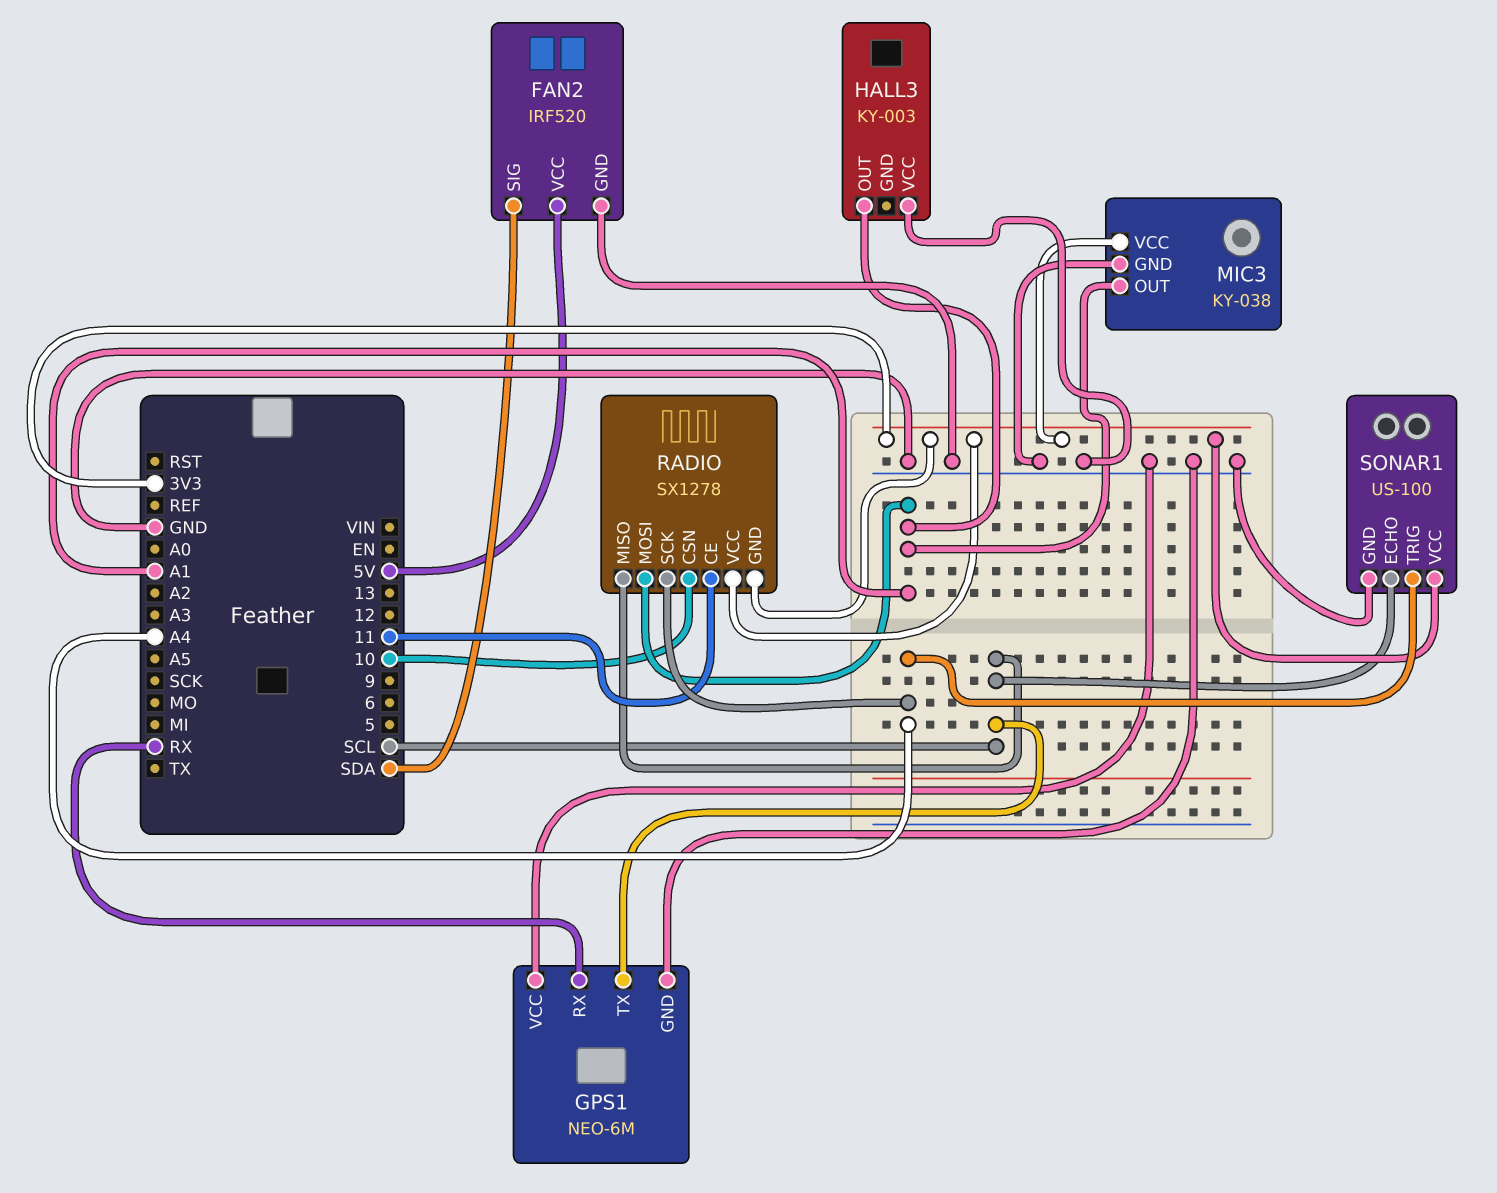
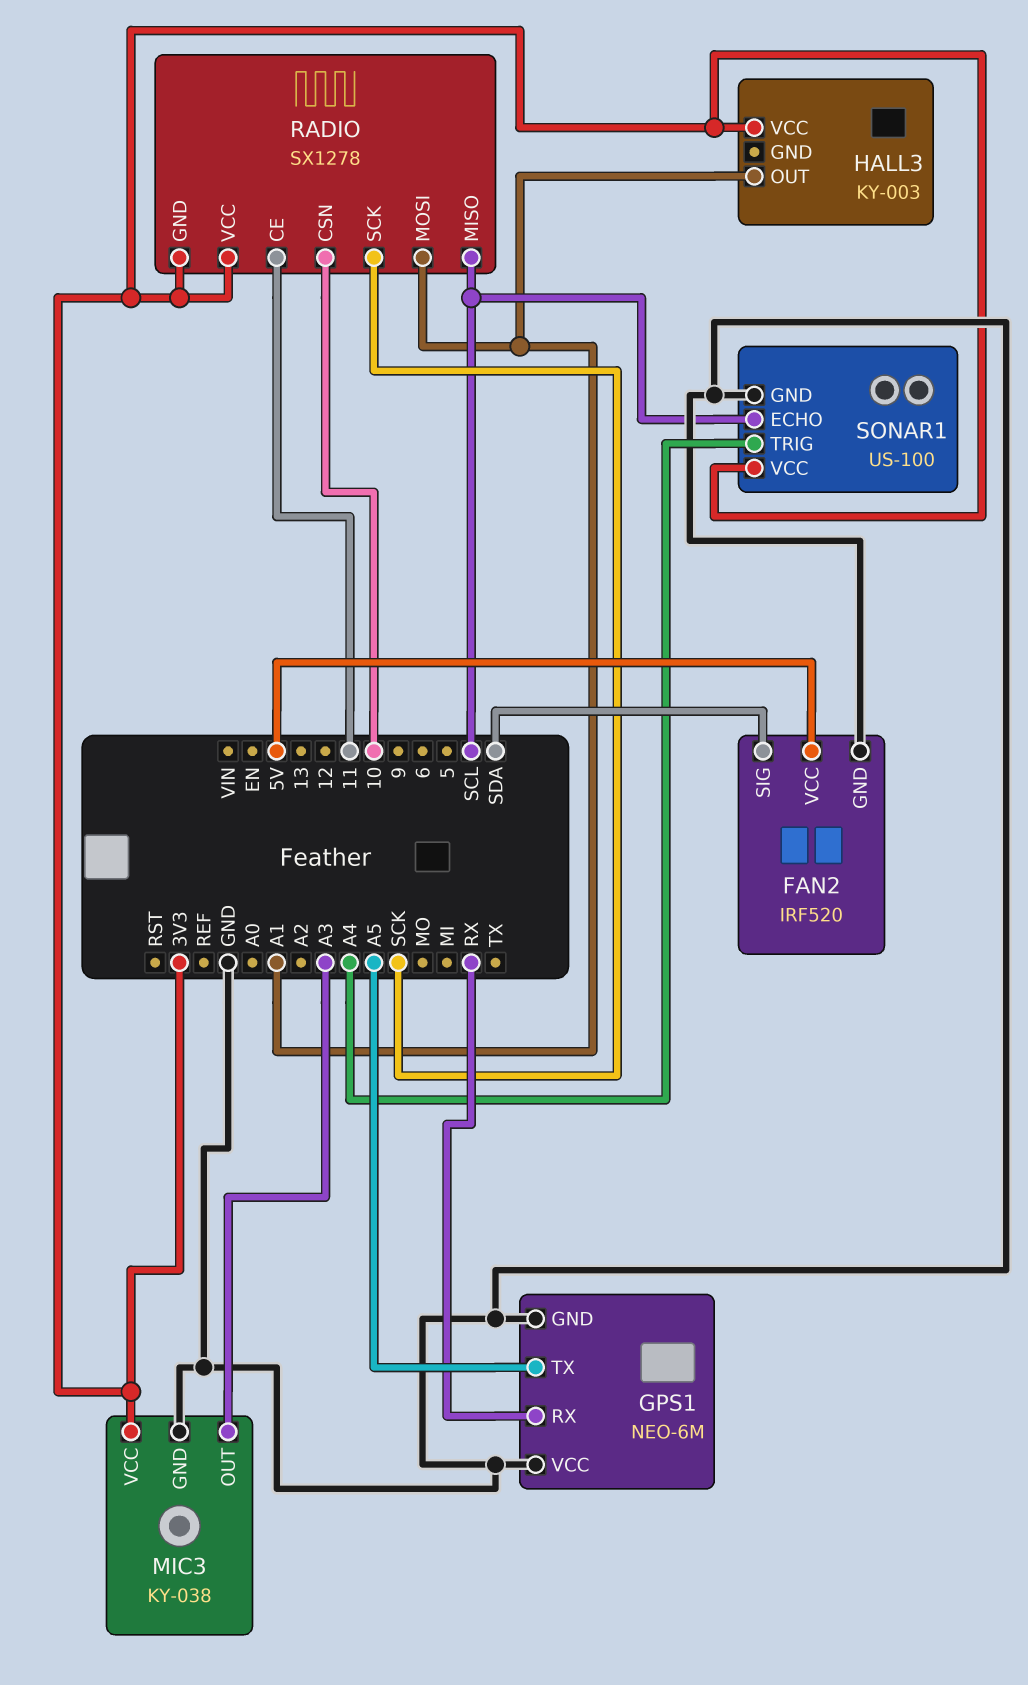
GPS1 pin TX: SCL -> A5
HALL3 pin VCC: GND -> 3V3
MIC3 pin OUT: A1 -> A3
RADIO pin SCK: A4 -> SCK

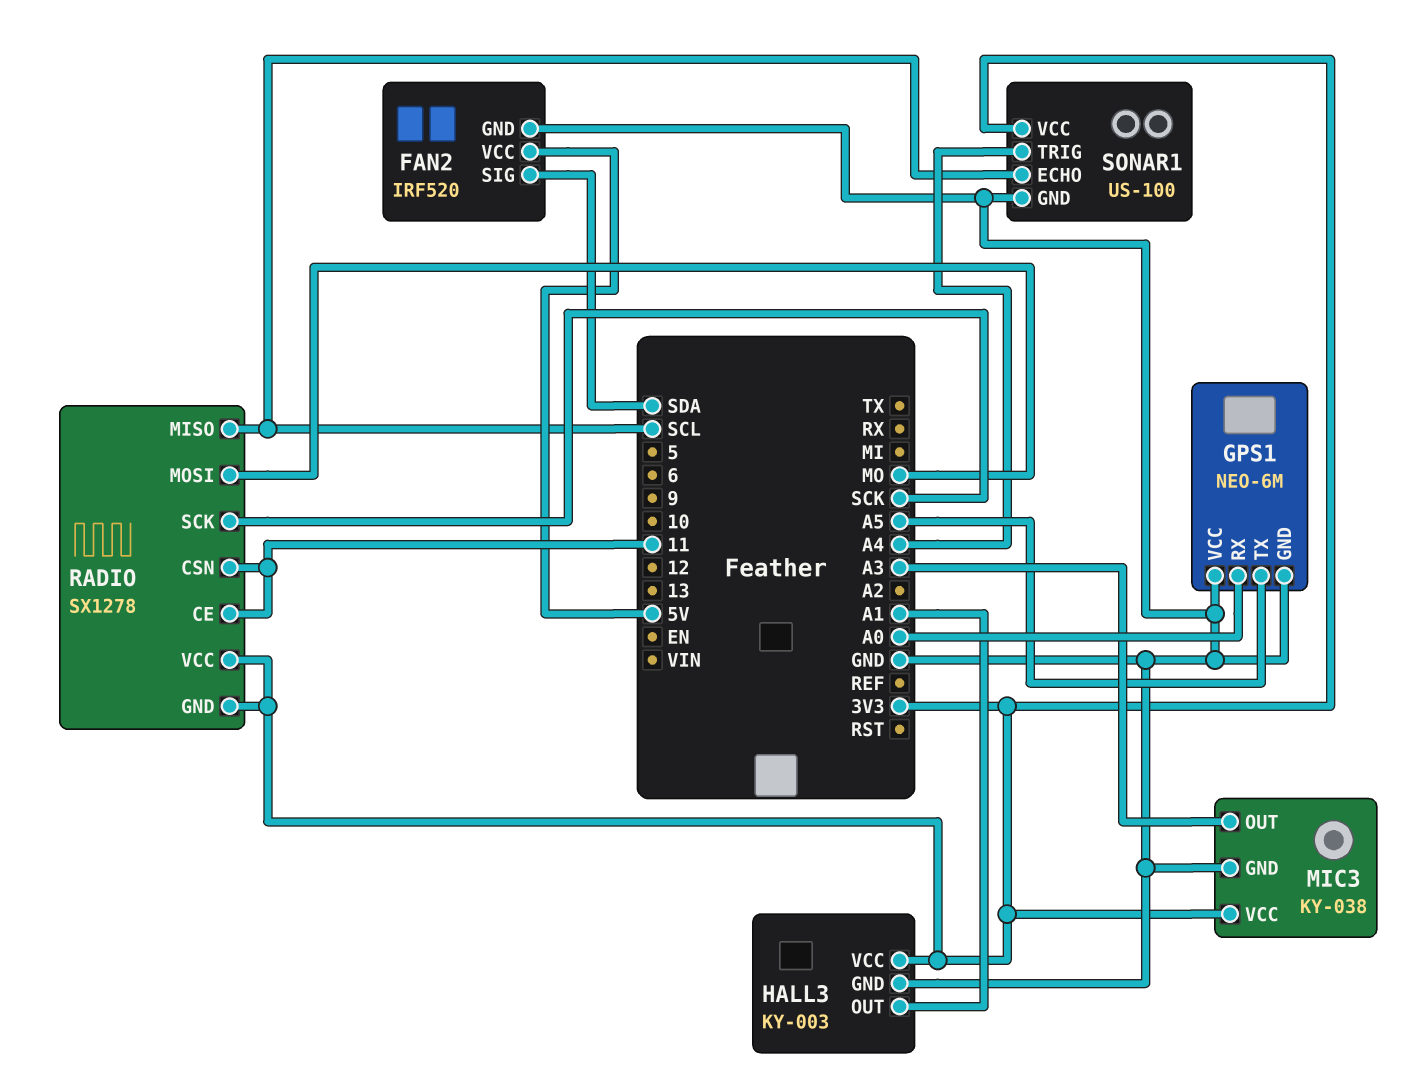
GPS1 pin RX: RX -> A0
HALL3 pin GND: none -> GND
RADIO pin CSN: 10 -> 11
RADIO pin MOSI: A1 -> MO

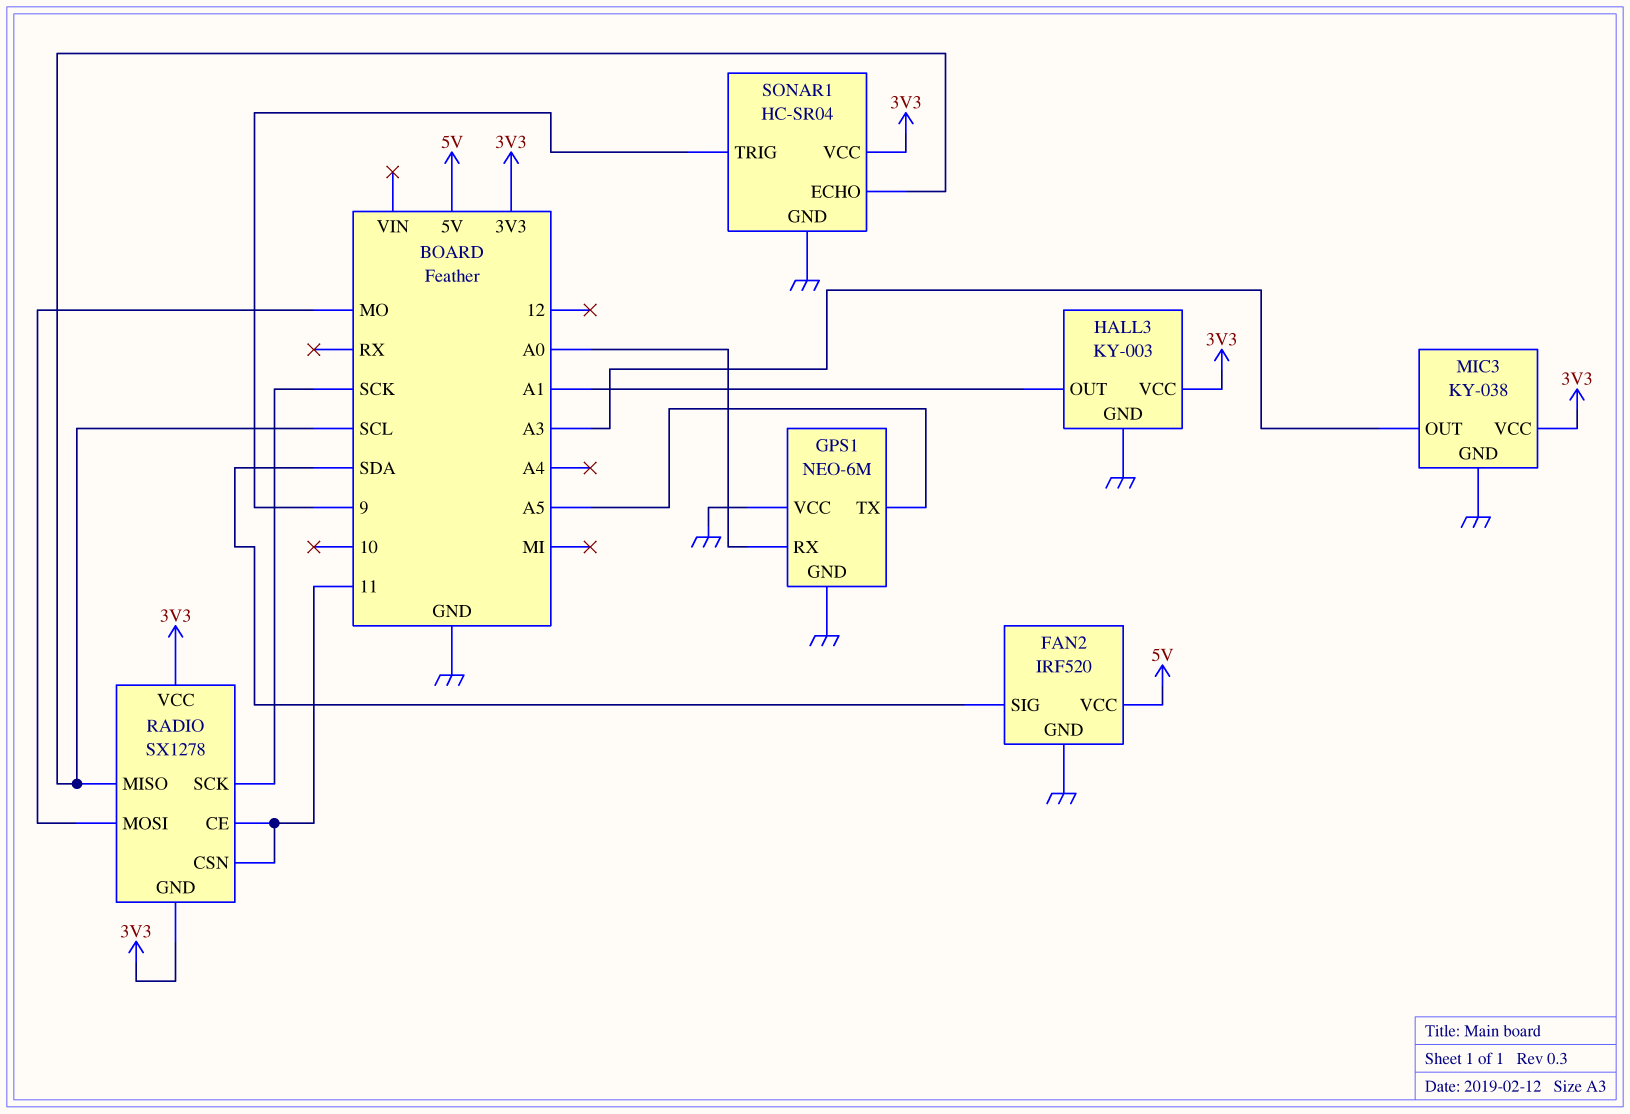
SONAR1: US-100 -> HC-SR04
SONAR1 pin TRIG: A4 -> 9

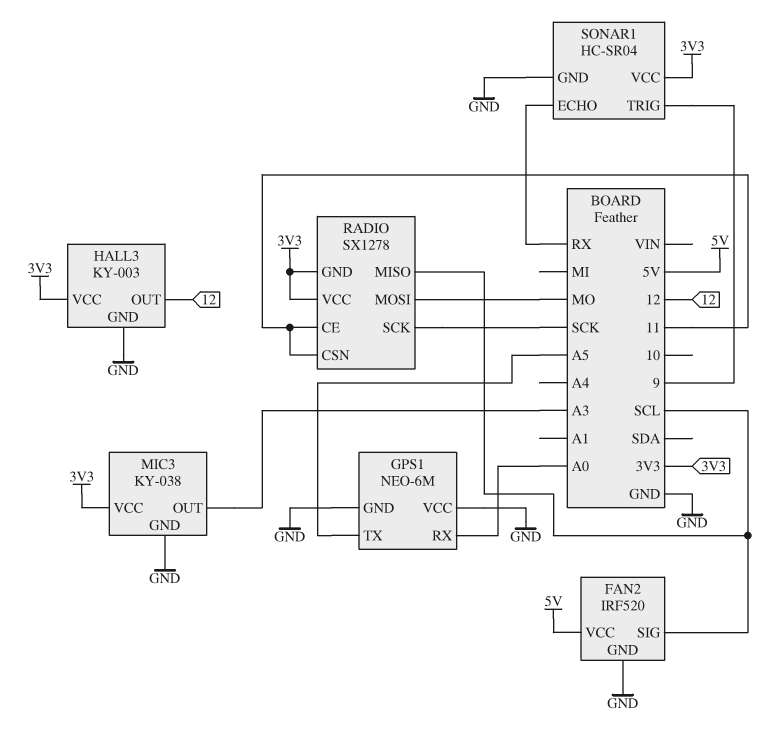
FAN2 pin SIG: SDA -> SCL
HALL3 pin OUT: A1 -> 12
SONAR1 pin ECHO: SCL -> RX

